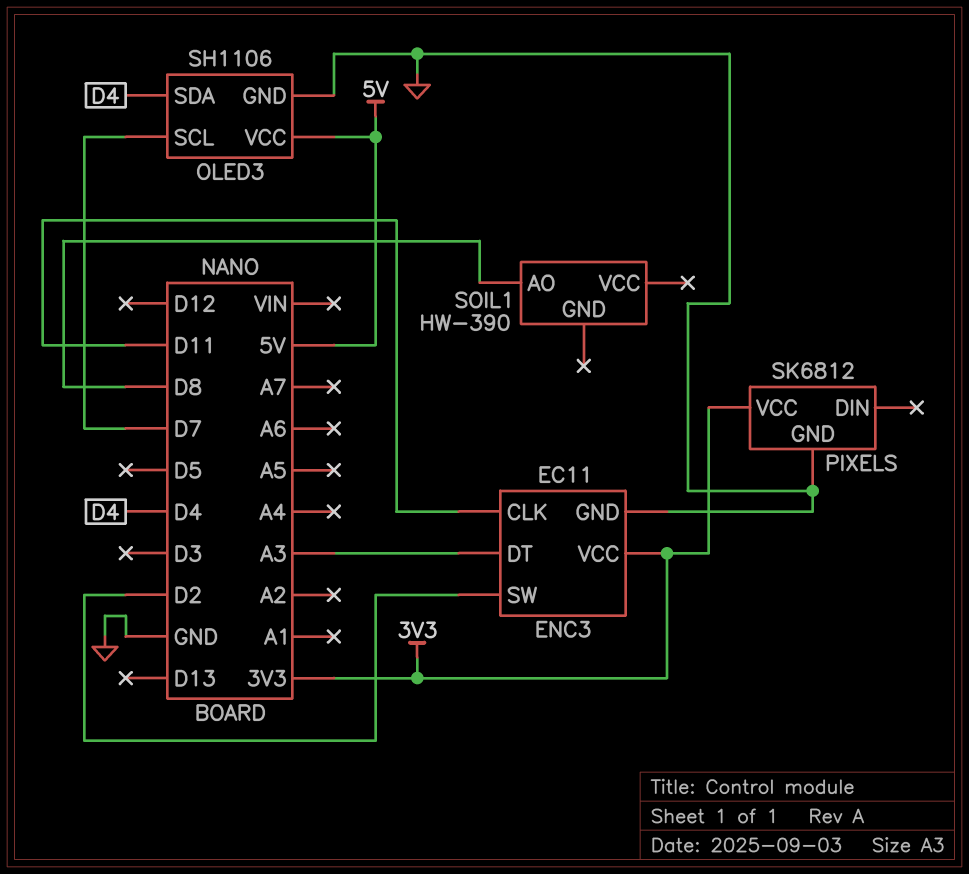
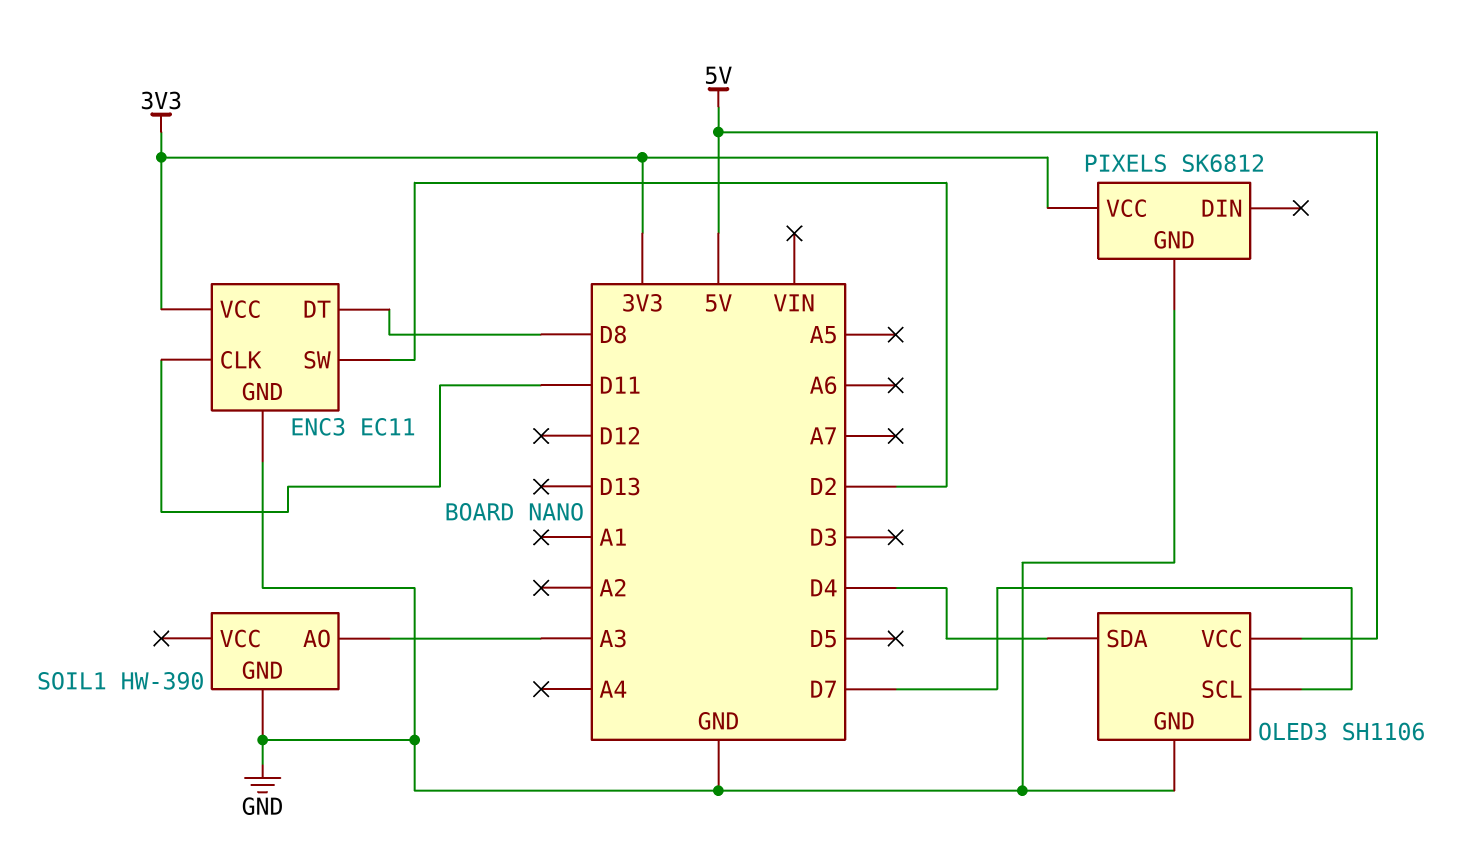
ENC3 pin DT: A3 -> D8
SOIL1 pin AO: D8 -> A3
SOIL1 pin GND: none -> GND

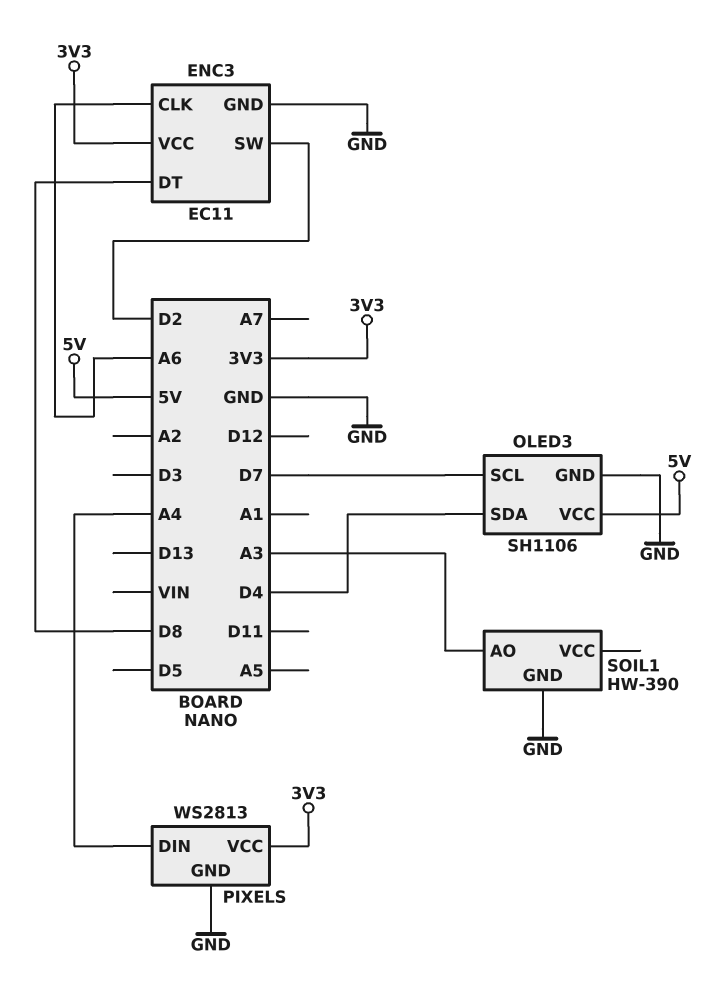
ENC3 pin CLK: D11 -> A6
PIXELS: SK6812 -> WS2813
PIXELS pin DIN: none -> A4

